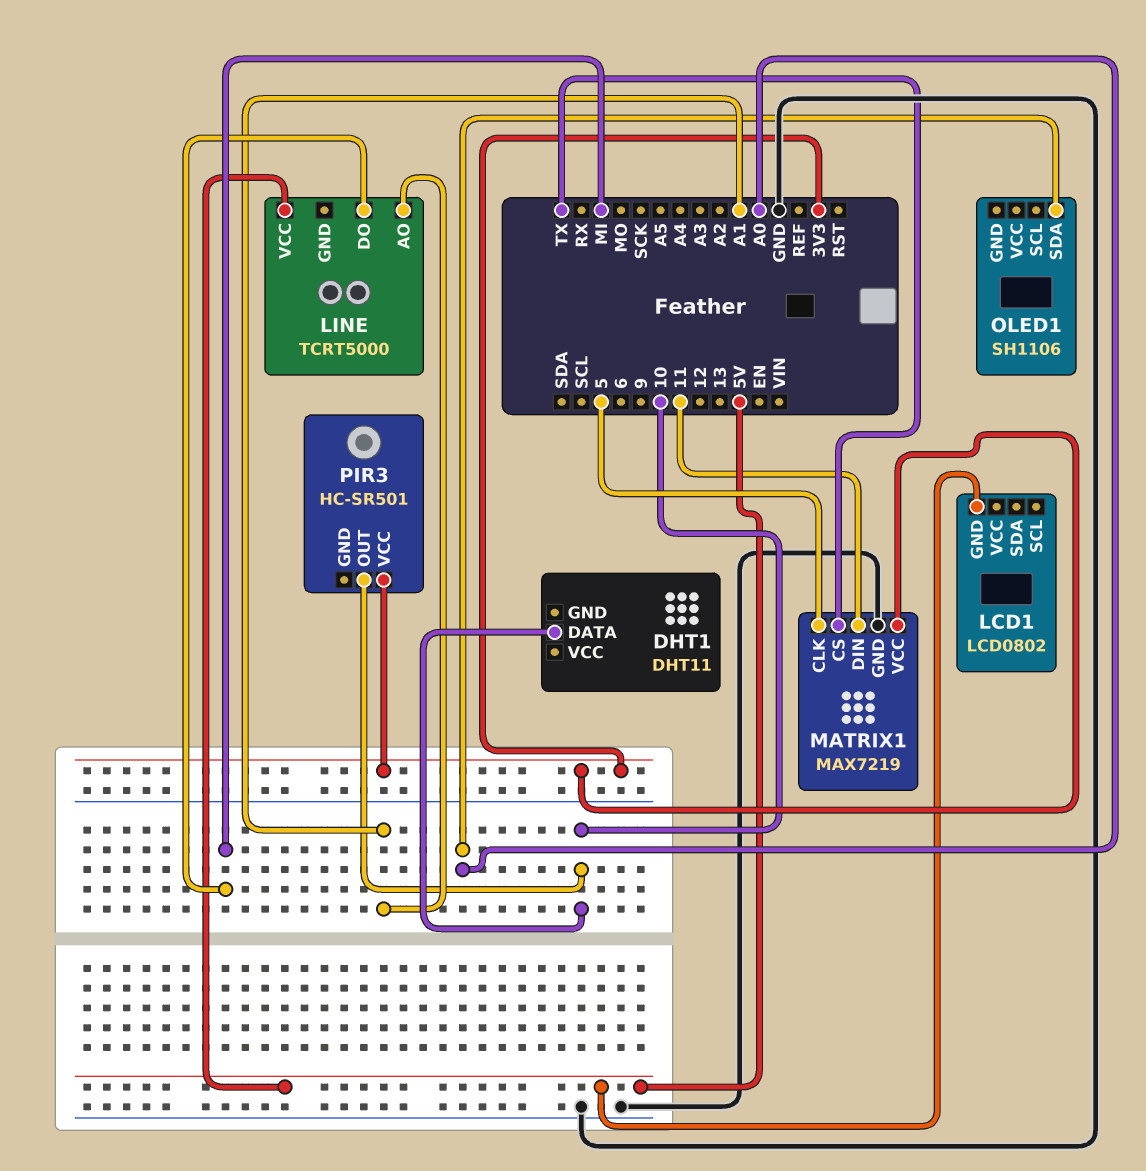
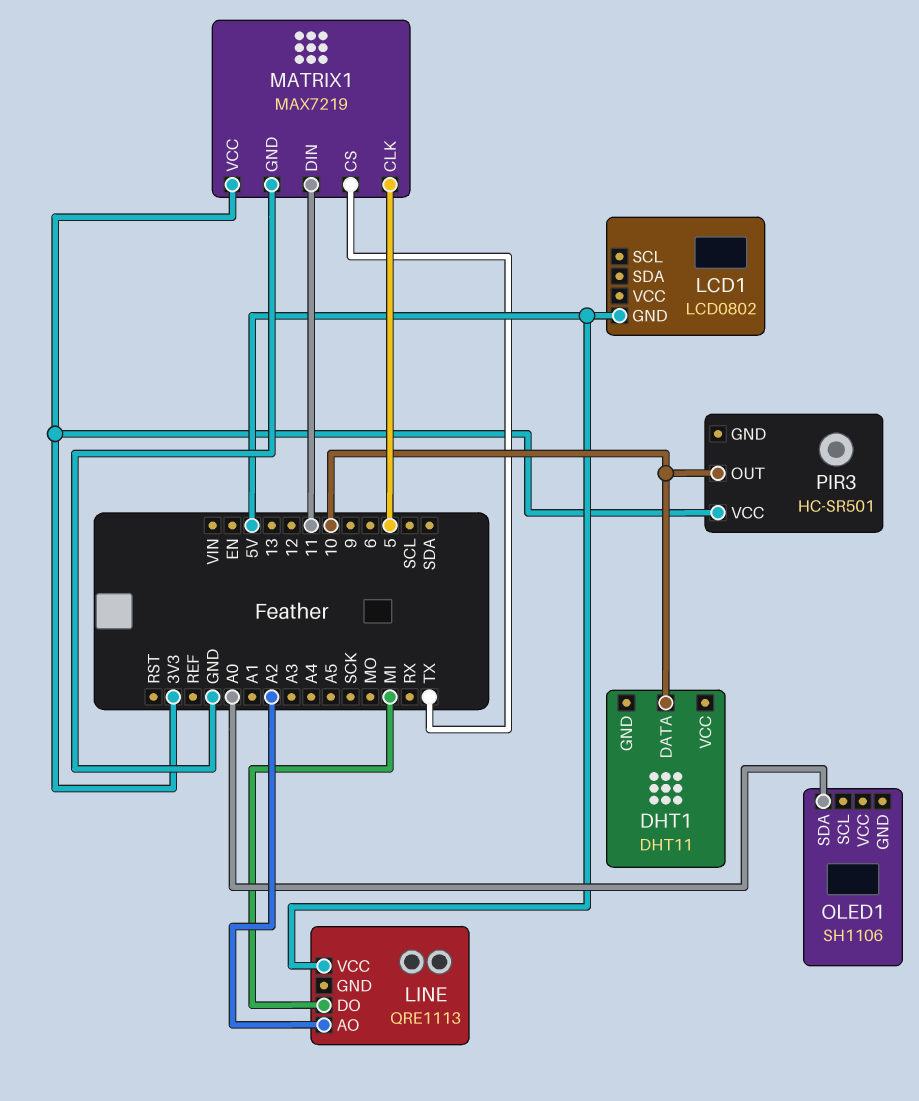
LINE: TCRT5000 -> QRE1113
LINE pin AO: A1 -> A2

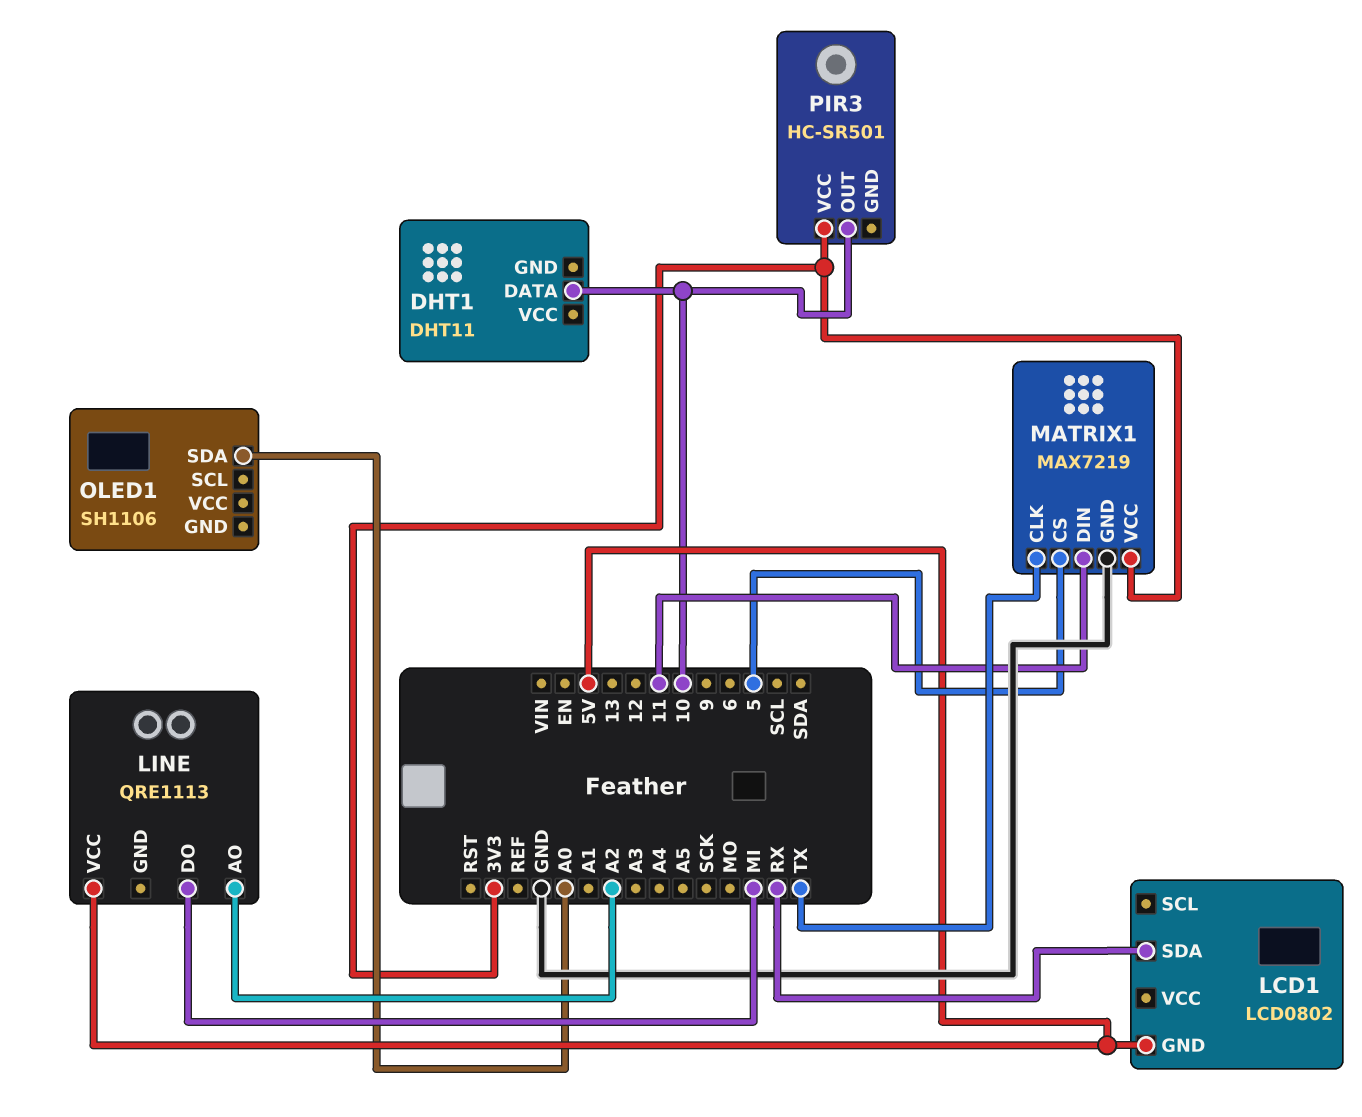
LCD1 pin SDA: none -> RX
MATRIX1 pin CLK: 5 -> TX
MATRIX1 pin CS: TX -> 5

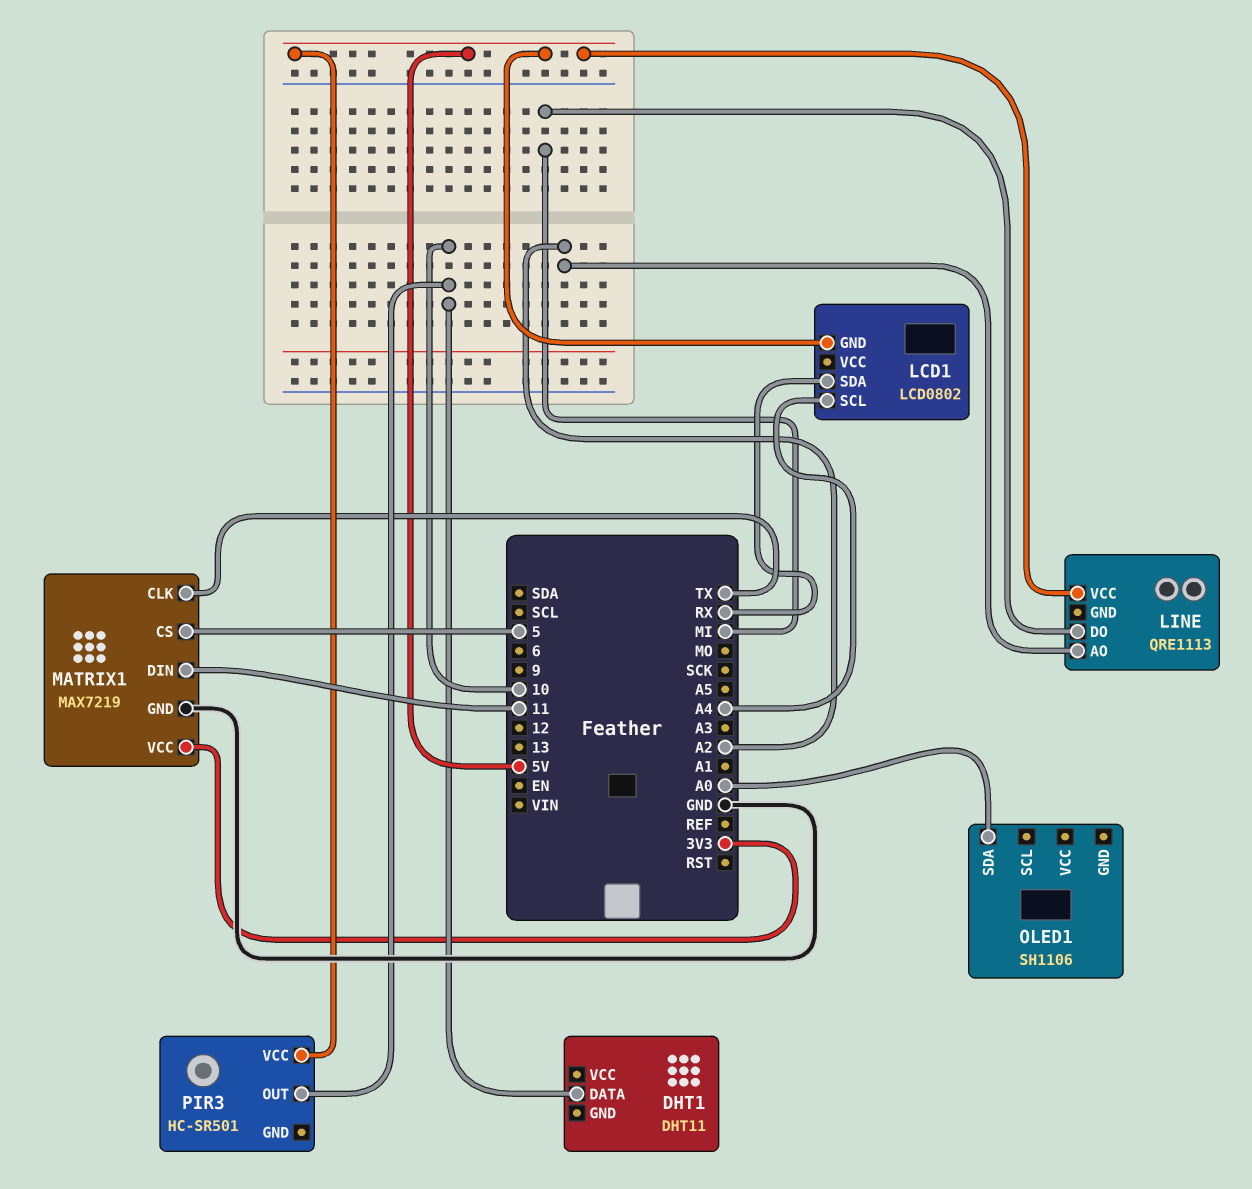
LCD1 pin SCL: none -> A4
PIR3 pin VCC: 3V3 -> 5V

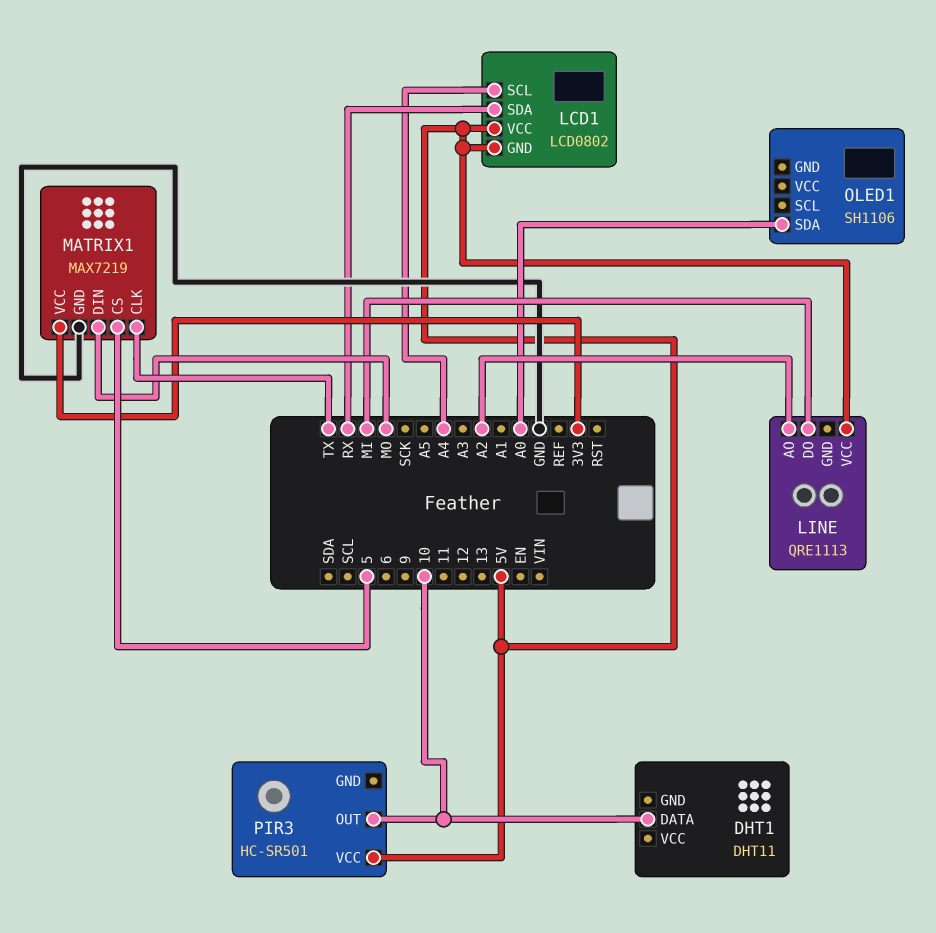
LCD1 pin VCC: none -> 5V
MATRIX1 pin DIN: 11 -> MO

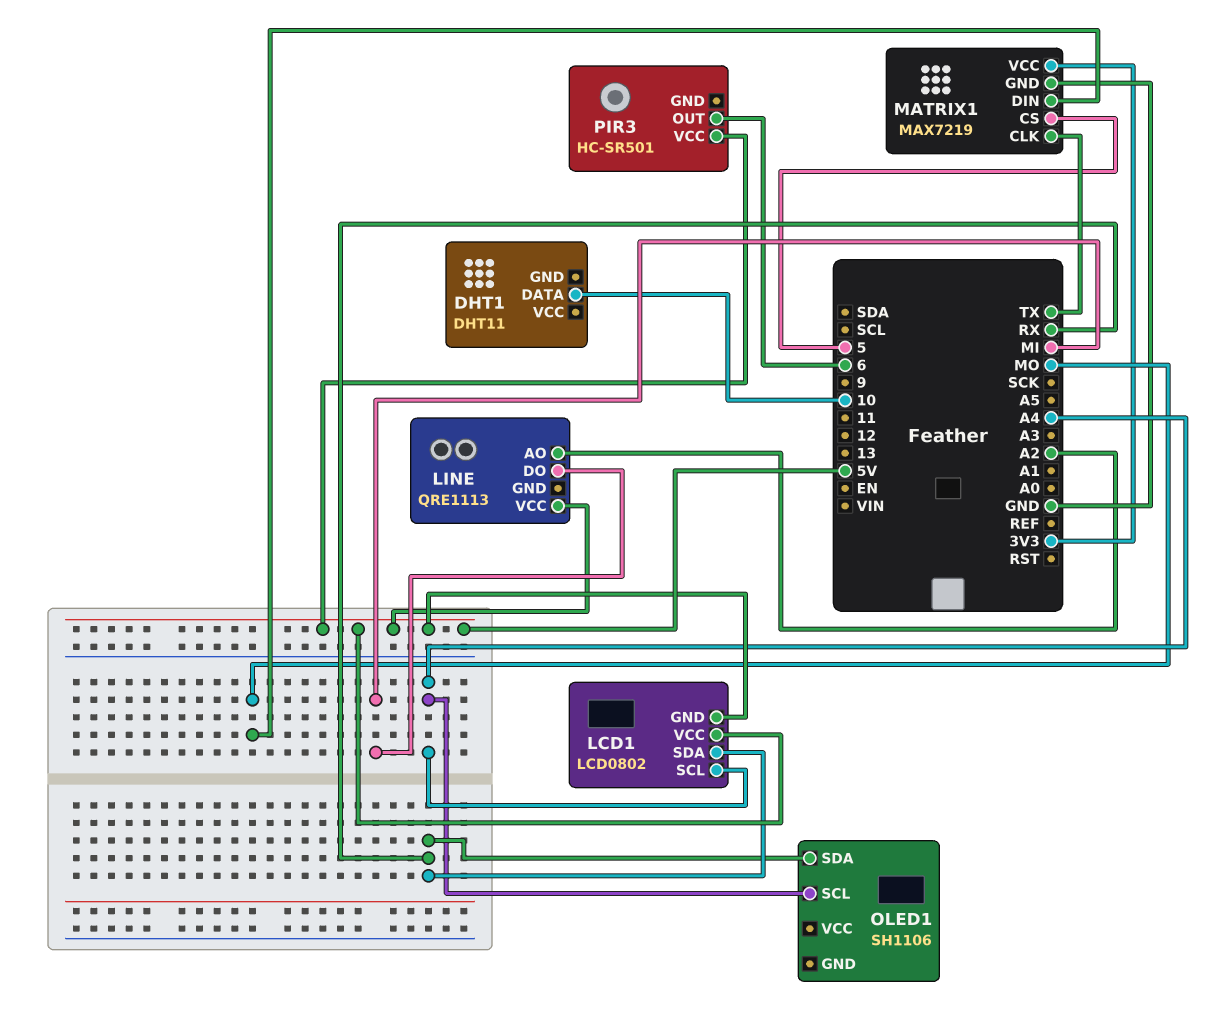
OLED1 pin SCL: none -> A4
OLED1 pin SDA: A0 -> RX
PIR3 pin OUT: 10 -> 6

